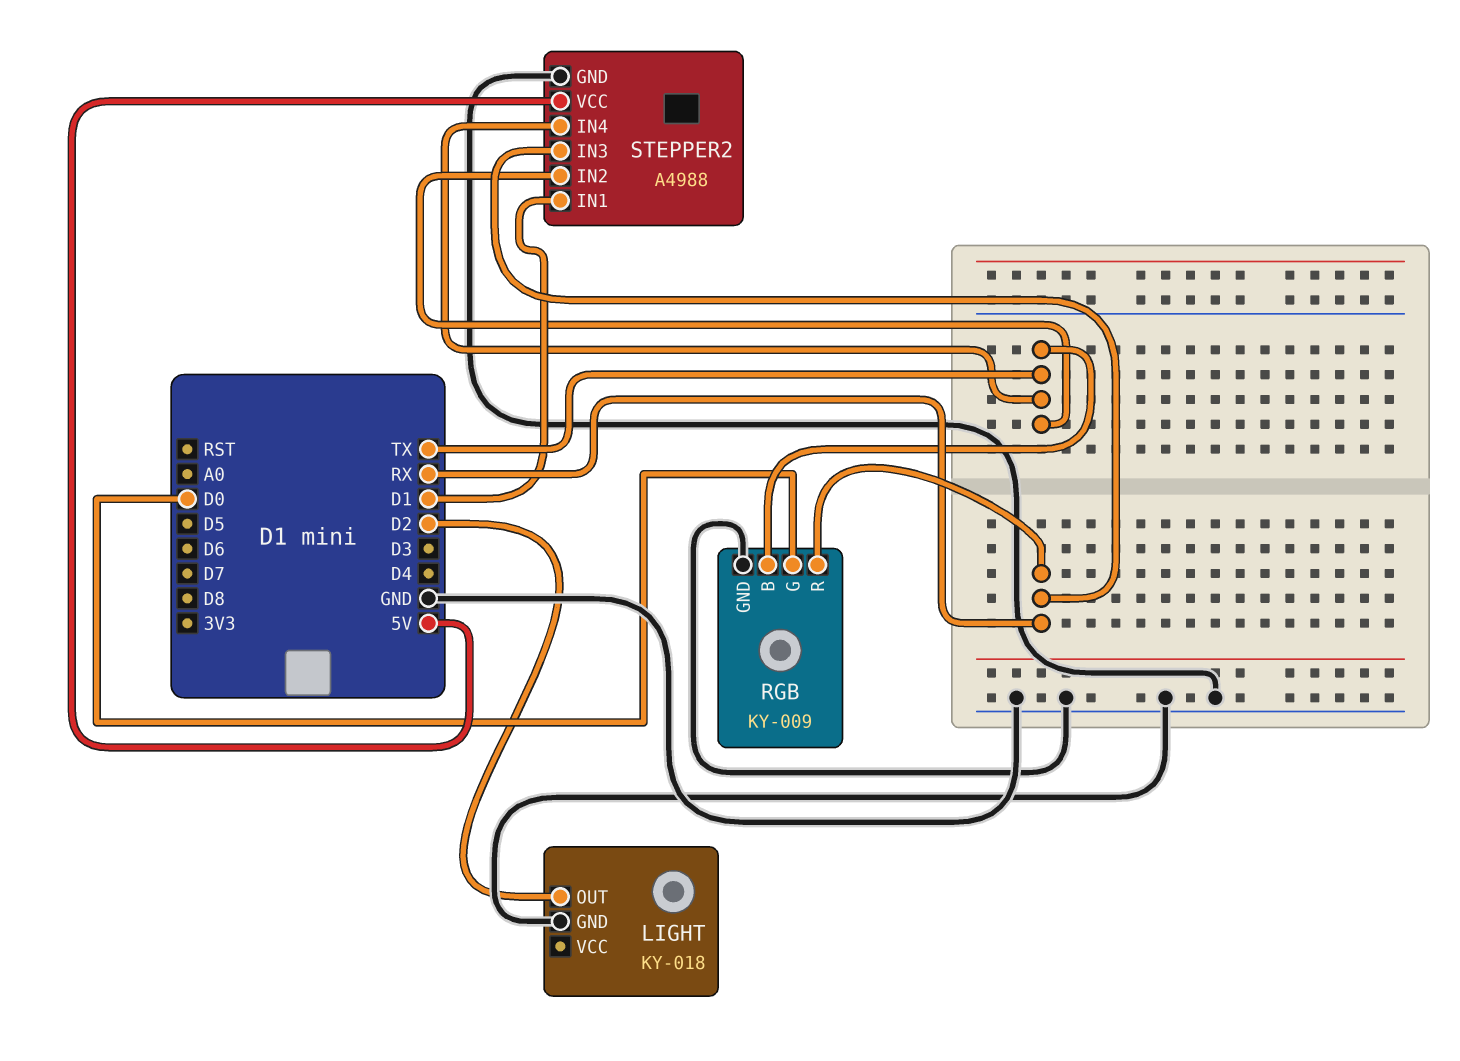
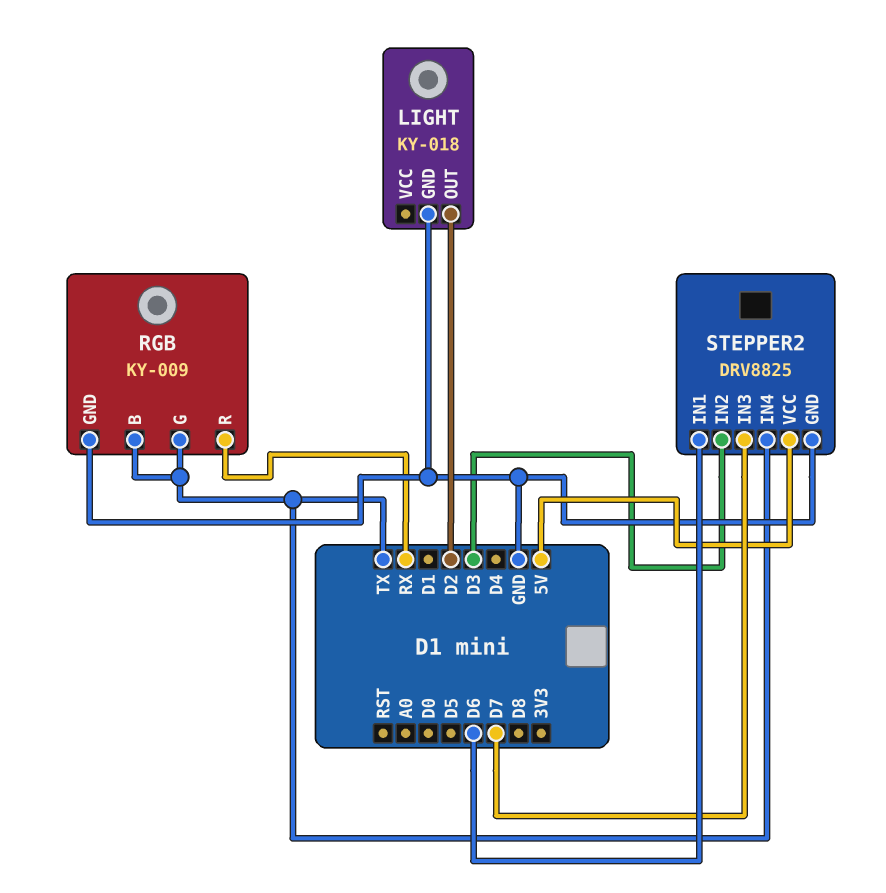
RGB pin G: D0 -> TX
STEPPER2: A4988 -> DRV8825
STEPPER2 pin IN1: D1 -> D6
STEPPER2 pin IN2: TX -> D3
STEPPER2 pin IN3: RX -> D7

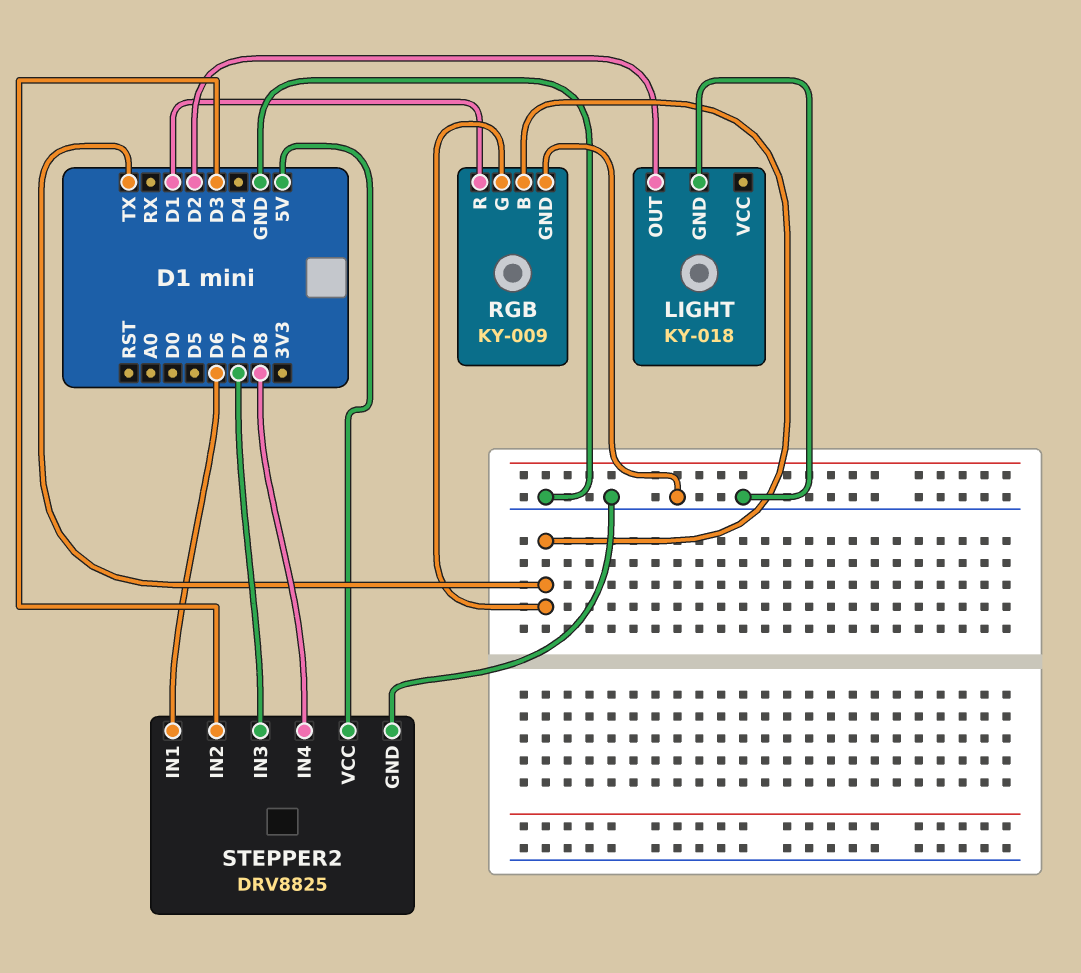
RGB pin R: RX -> D1
STEPPER2 pin IN4: TX -> D8

